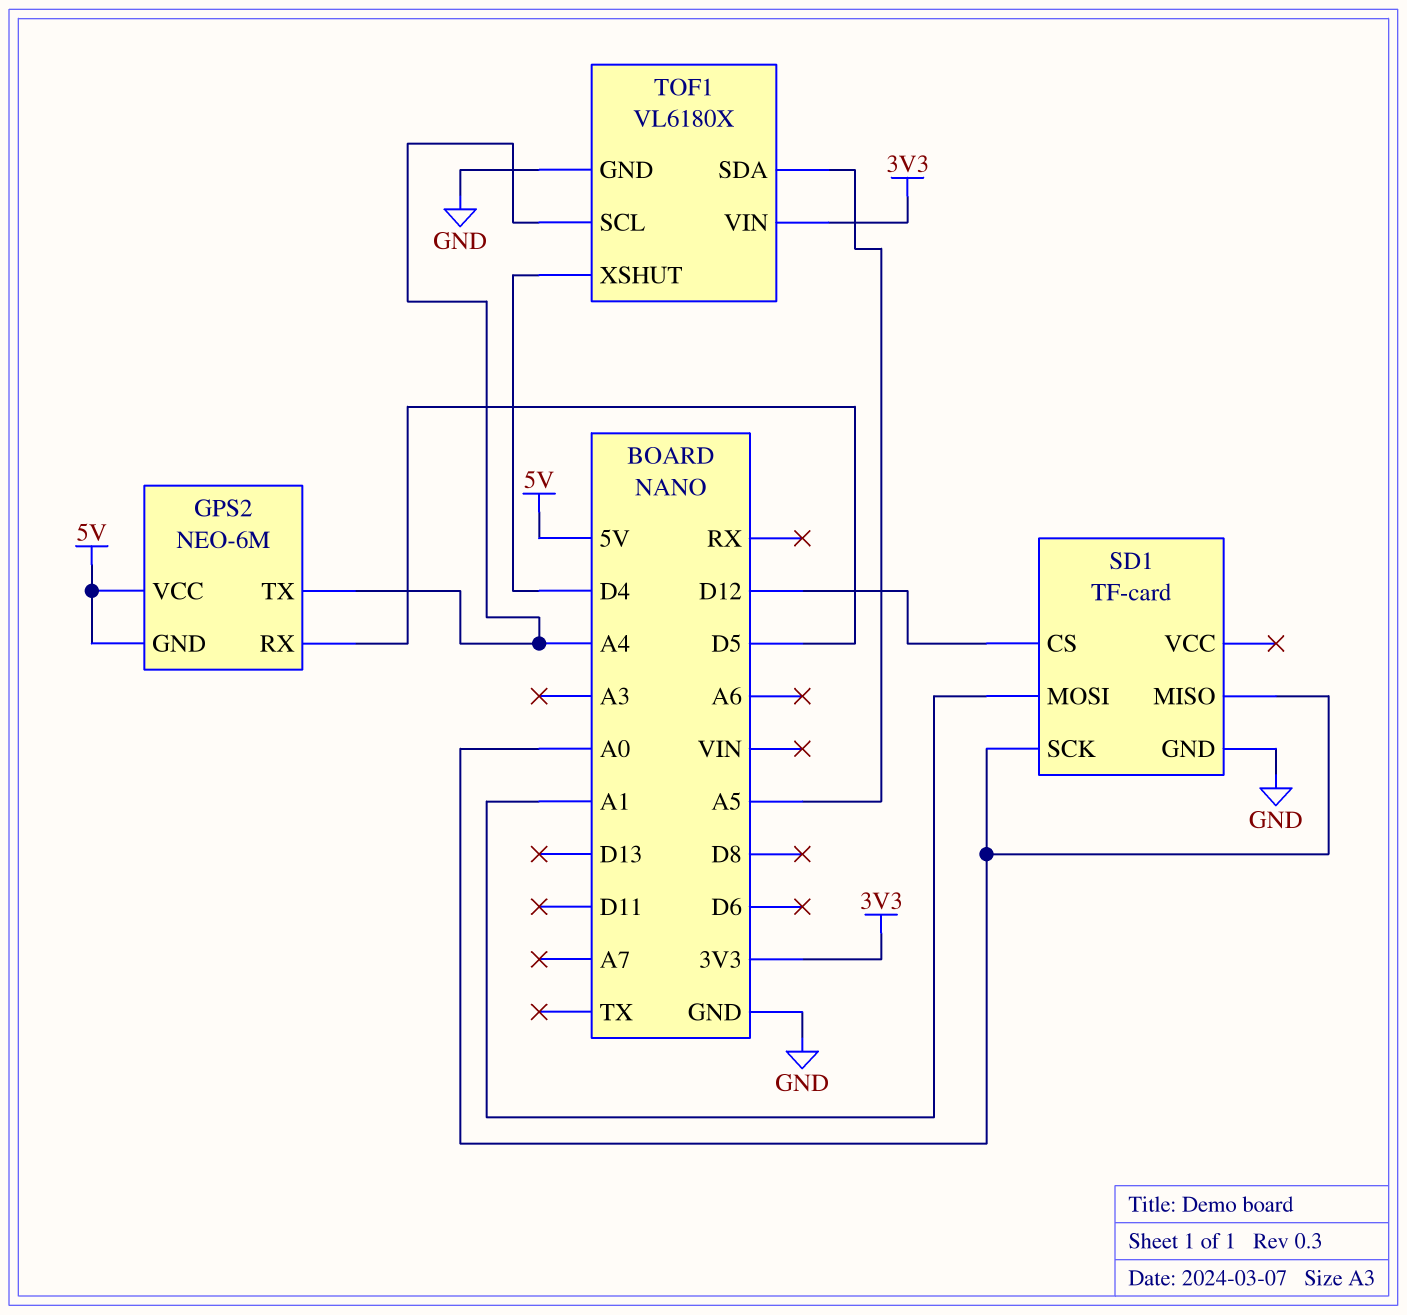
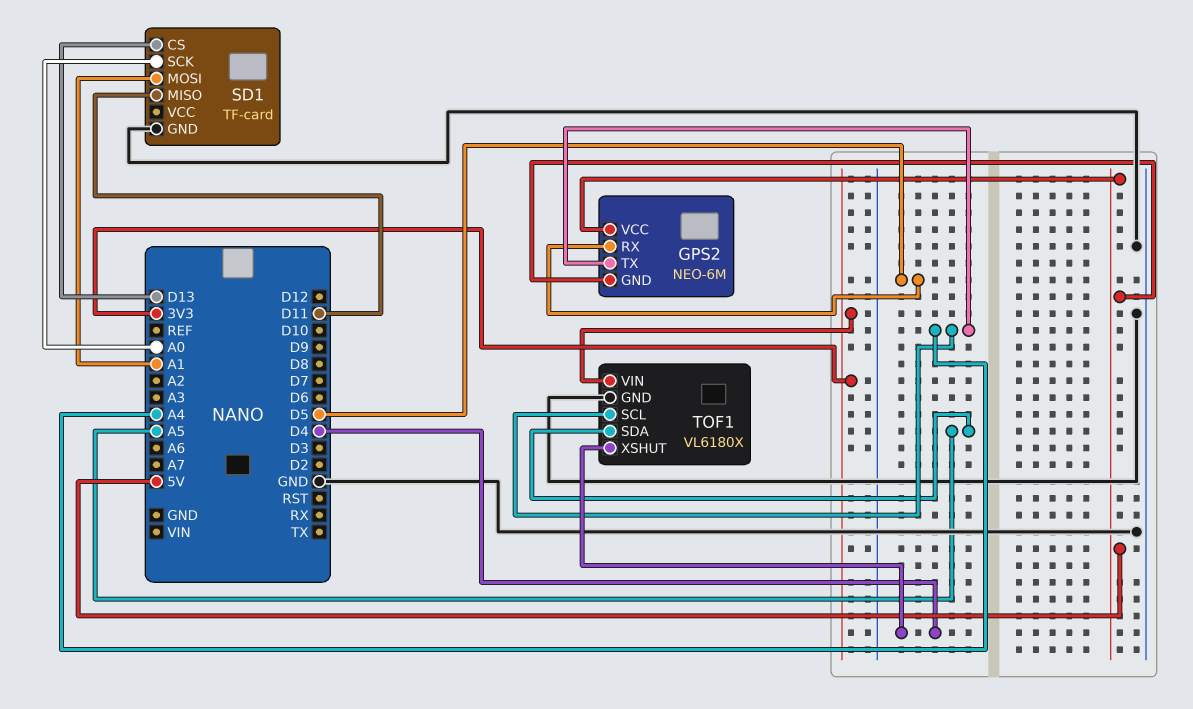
SD1 pin CS: D12 -> D13
SD1 pin MISO: A0 -> D11

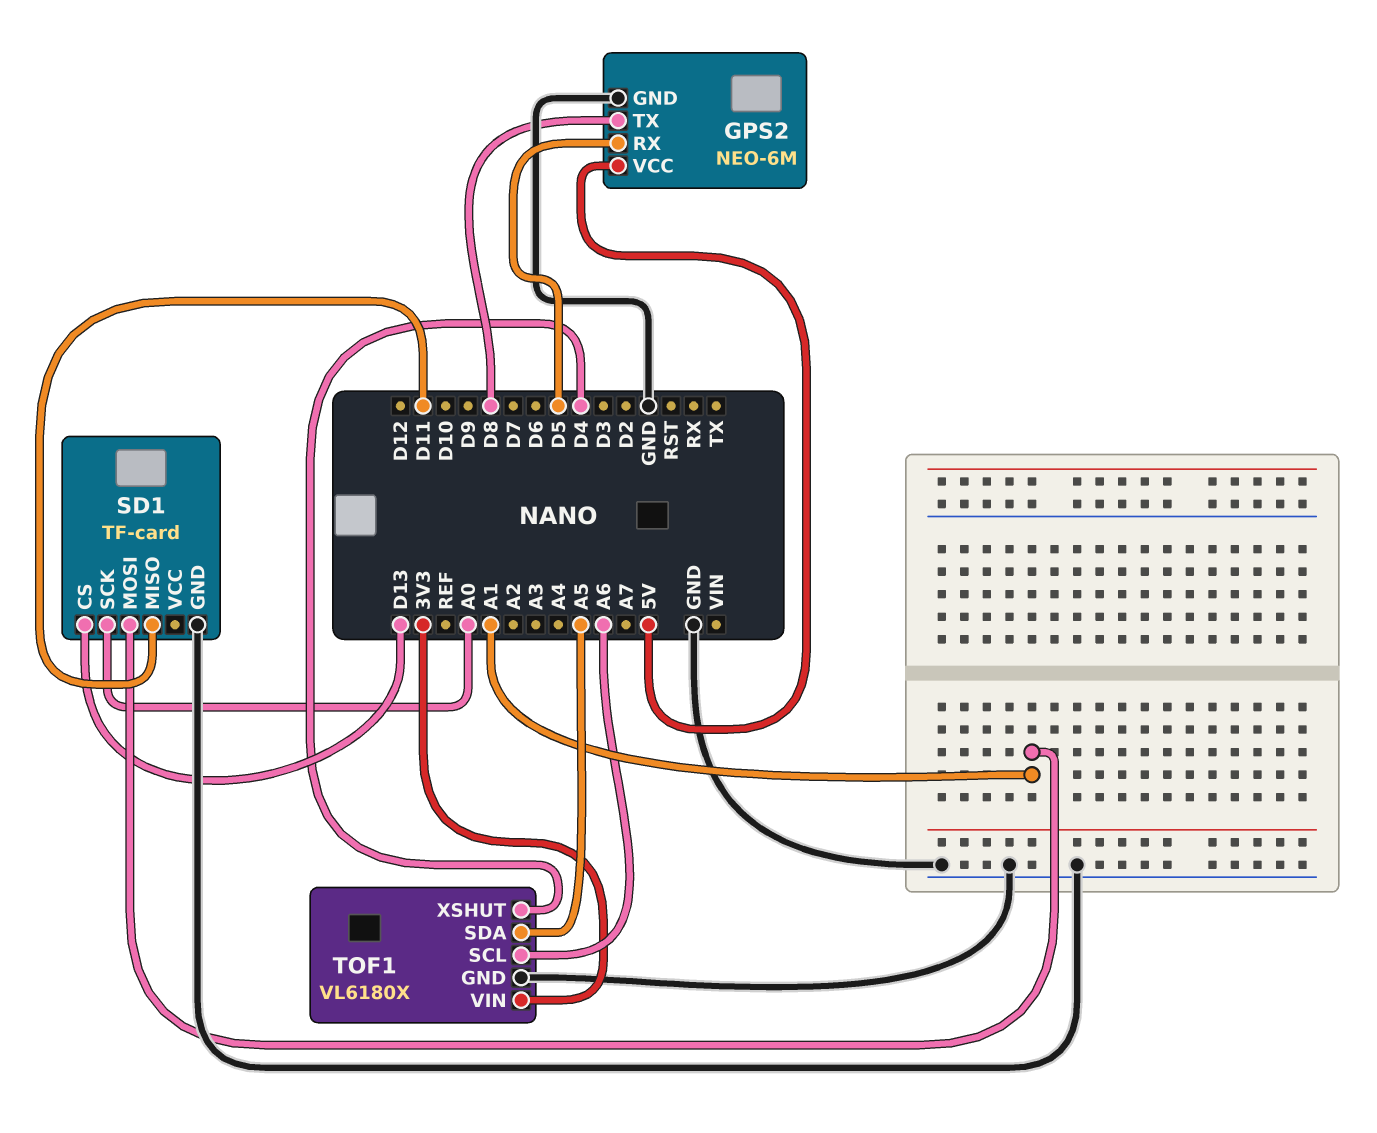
GPS2 pin GND: 5V -> GND
GPS2 pin TX: A4 -> D8
TOF1 pin SCL: A4 -> A6

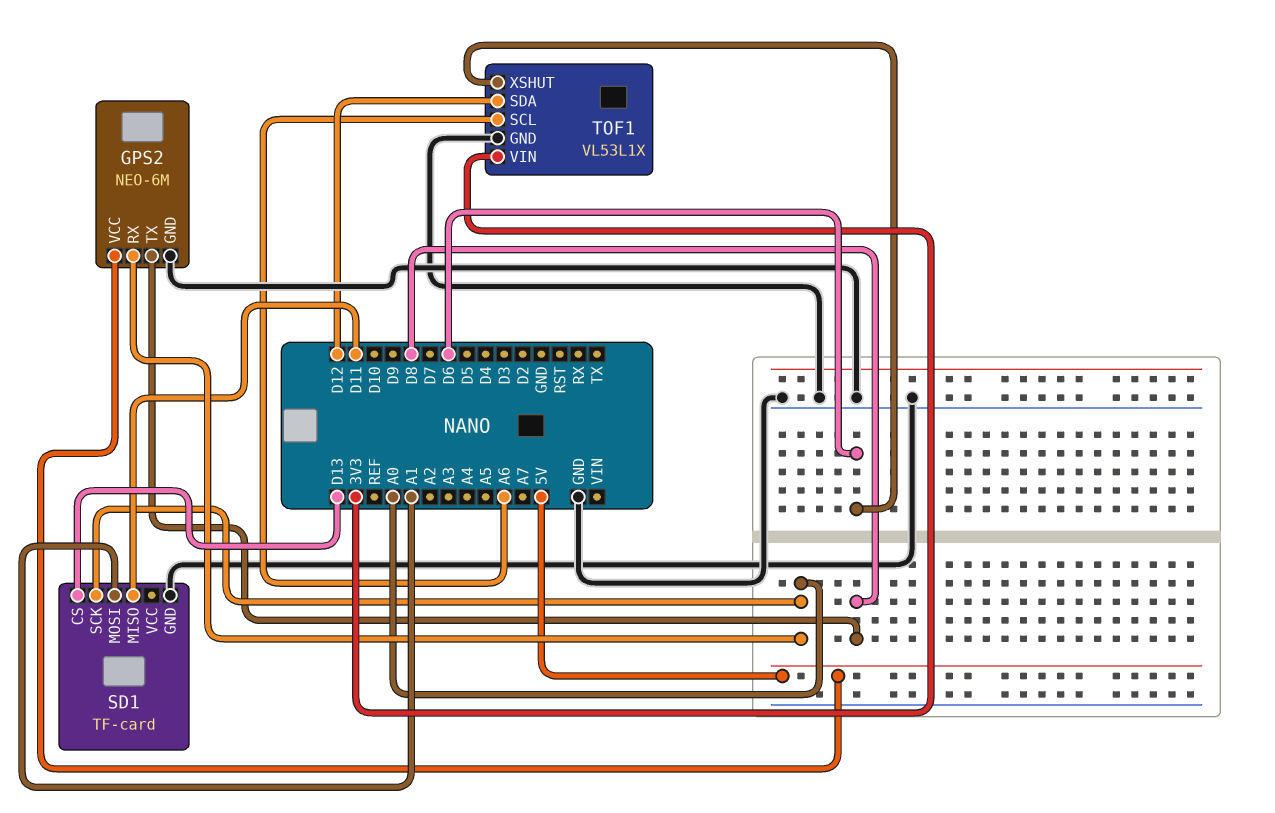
GPS2 pin RX: D5 -> A0
TOF1: VL6180X -> VL53L1X
TOF1 pin SDA: A5 -> D12
TOF1 pin XSHUT: D4 -> D6

